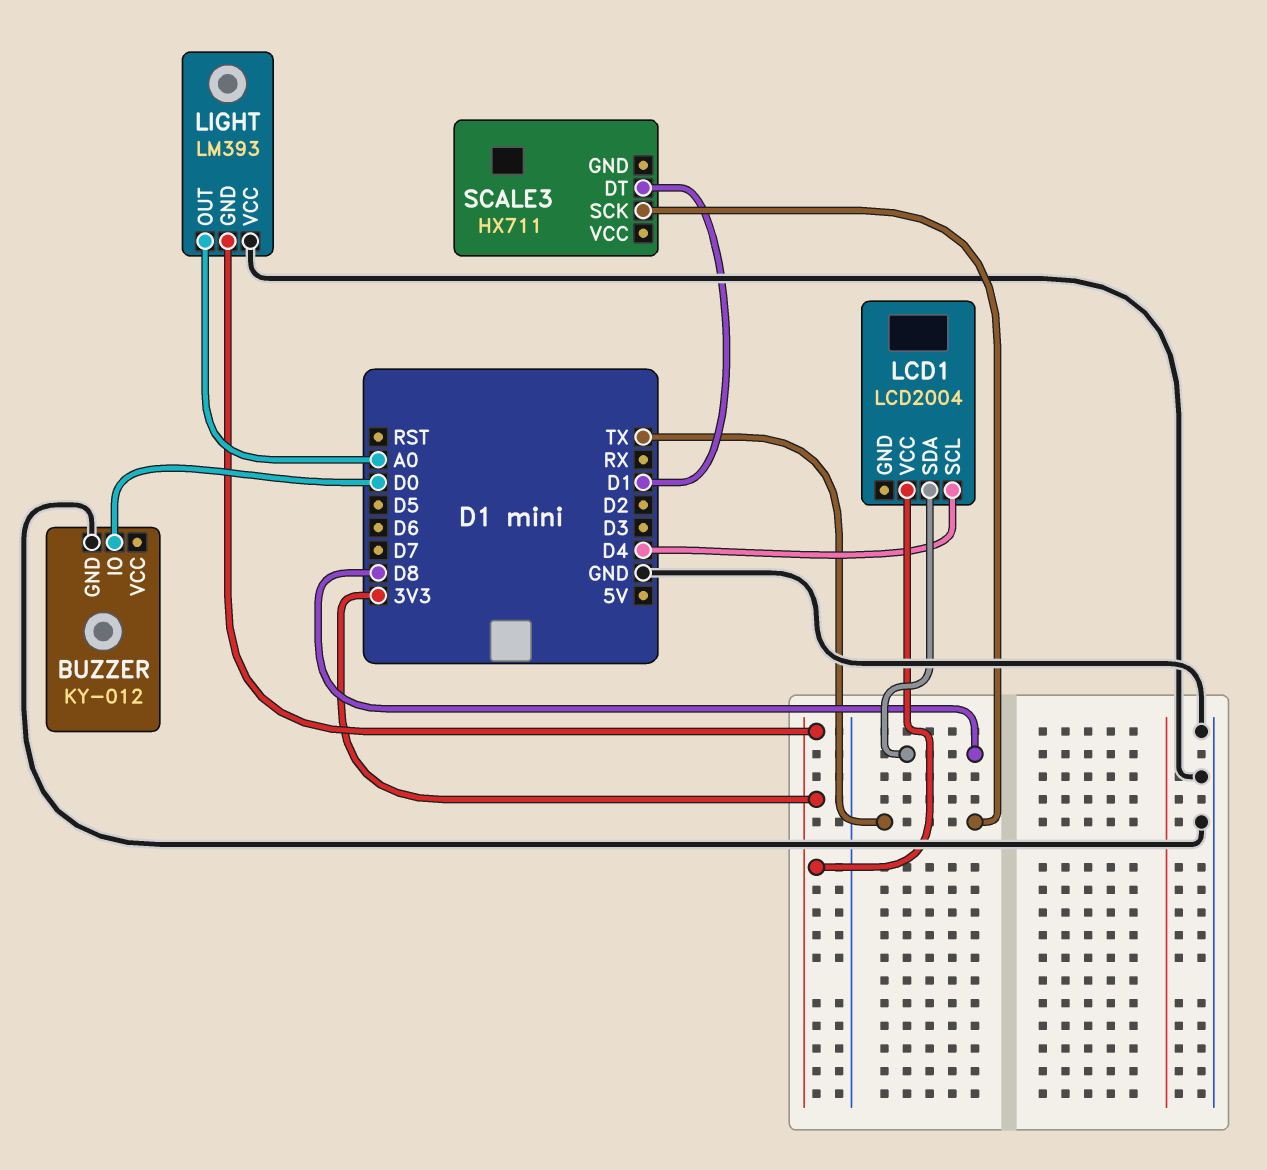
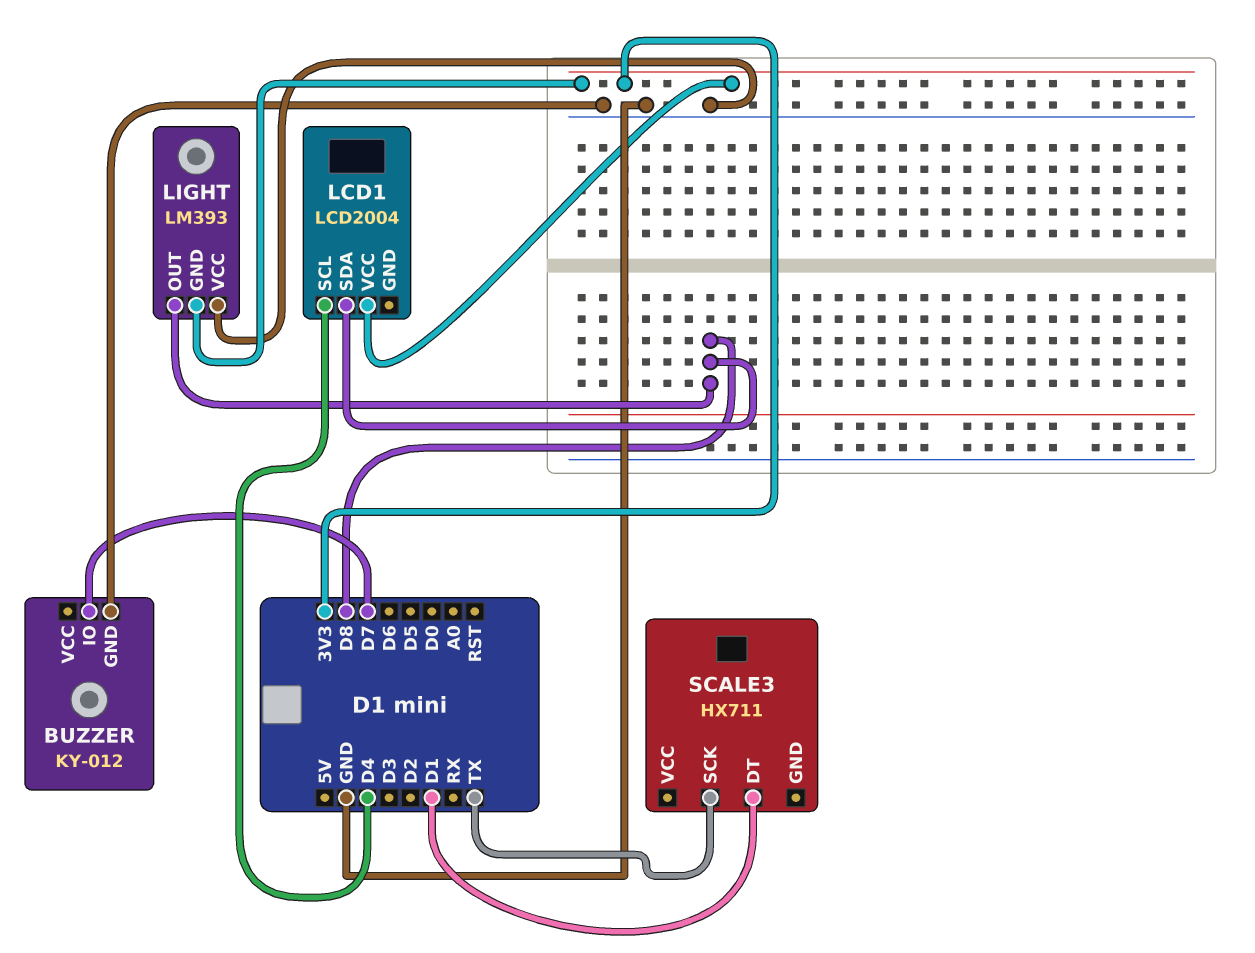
BUZZER pin IO: D0 -> D7
LIGHT pin OUT: A0 -> D8

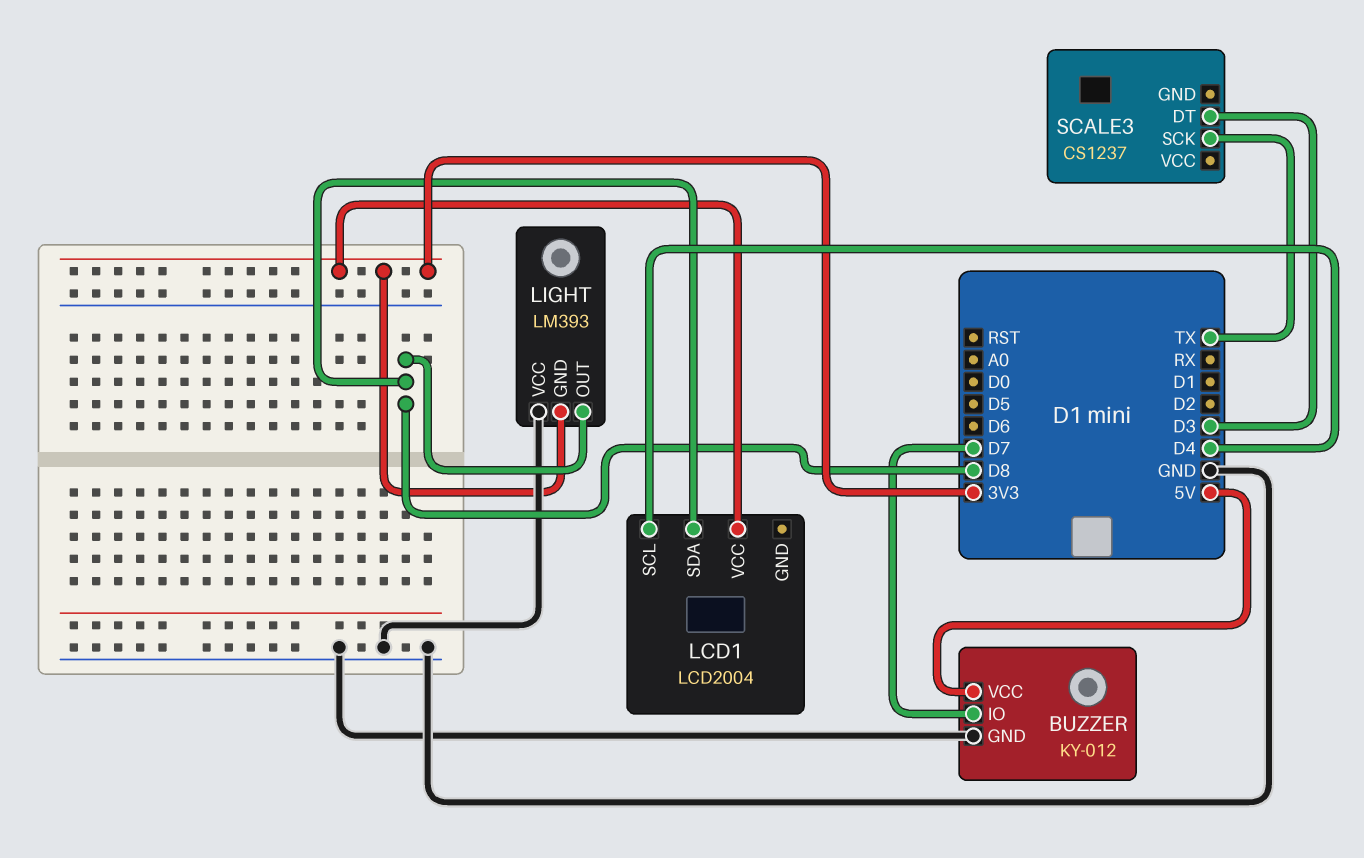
BUZZER pin VCC: none -> 5V
SCALE3: HX711 -> CS1237
SCALE3 pin DT: D1 -> D3

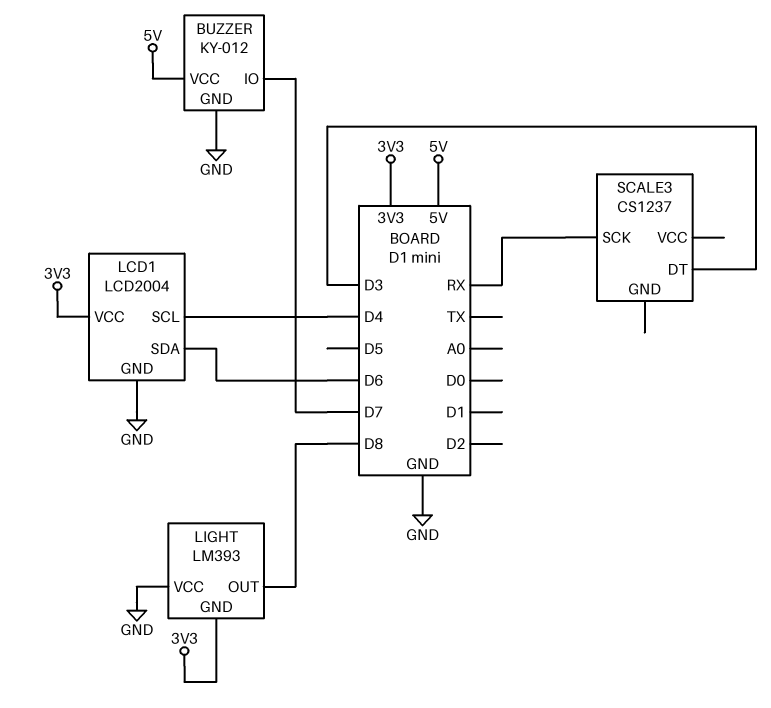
LCD1 pin GND: none -> GND
LCD1 pin SDA: D8 -> D6
SCALE3 pin SCK: TX -> RX

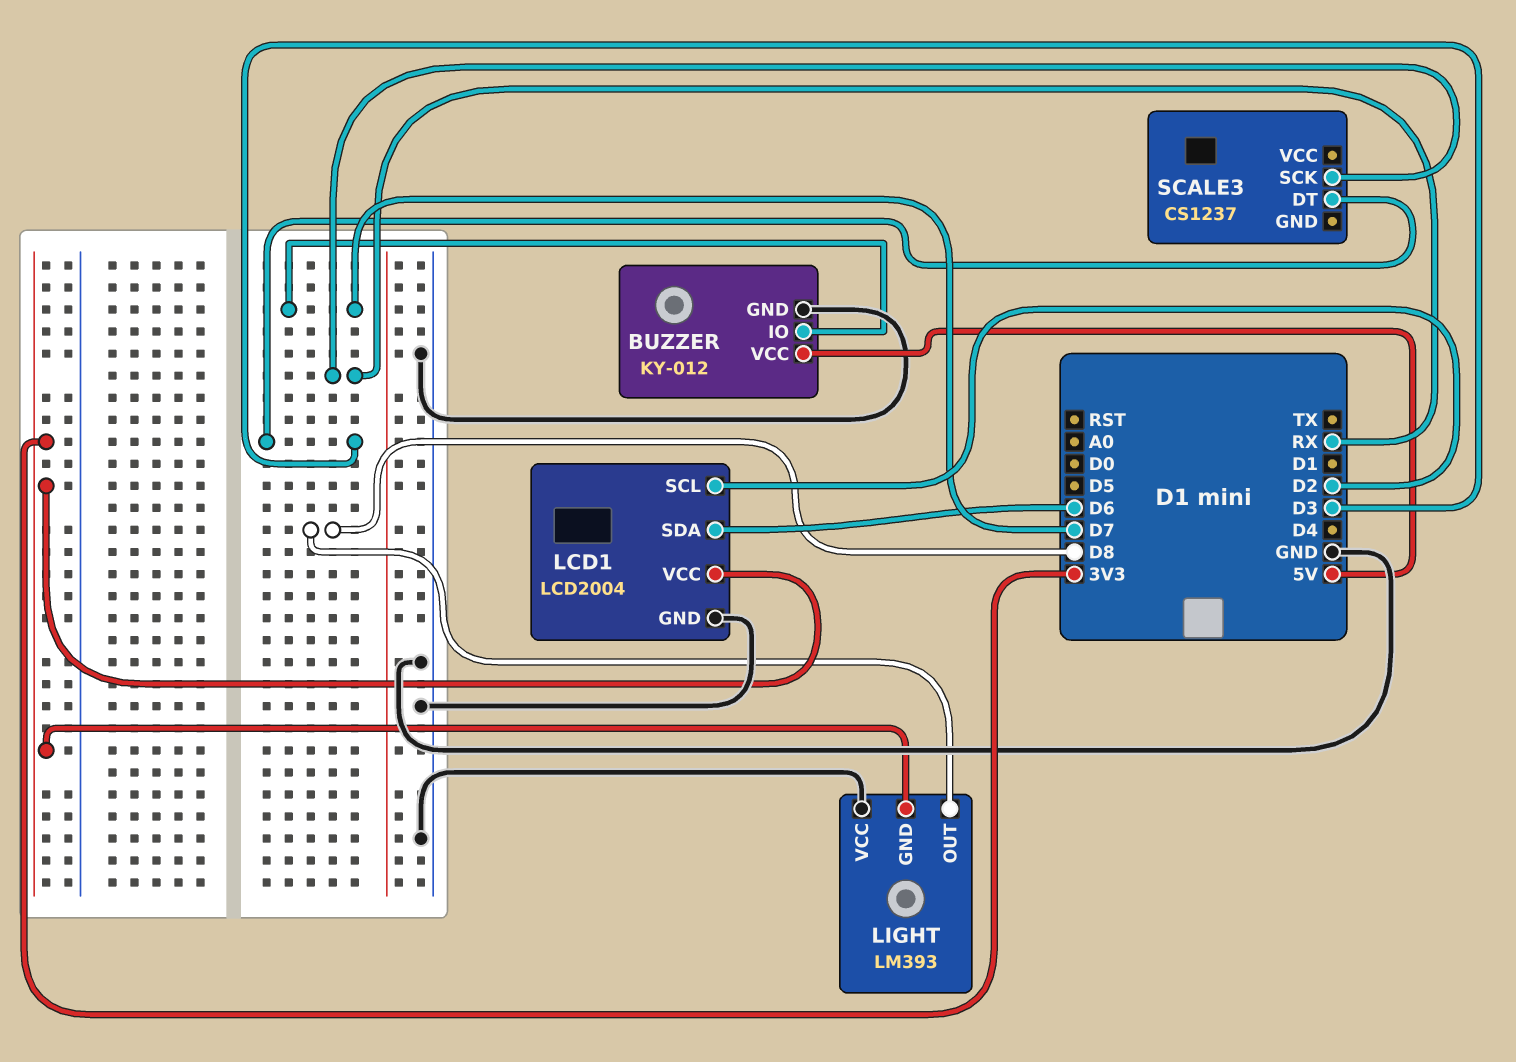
LCD1 pin SCL: D4 -> D2

